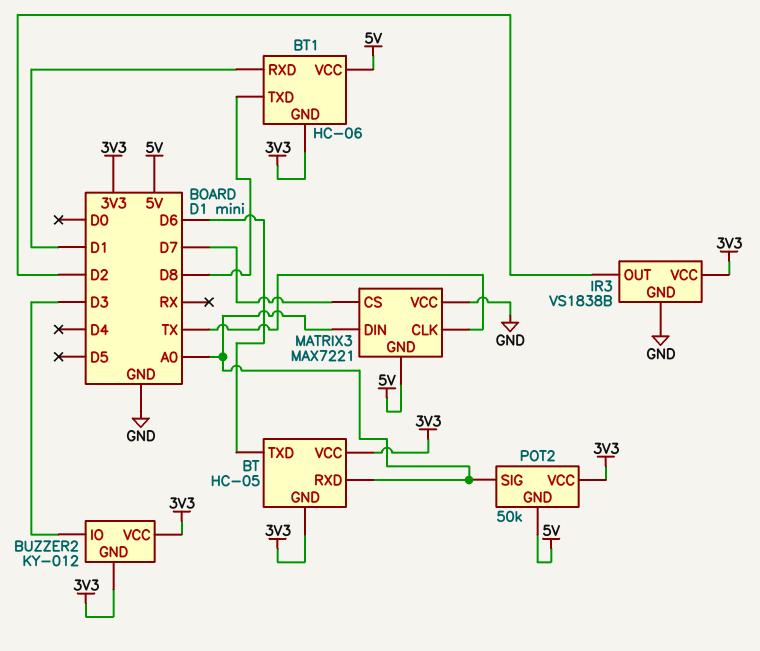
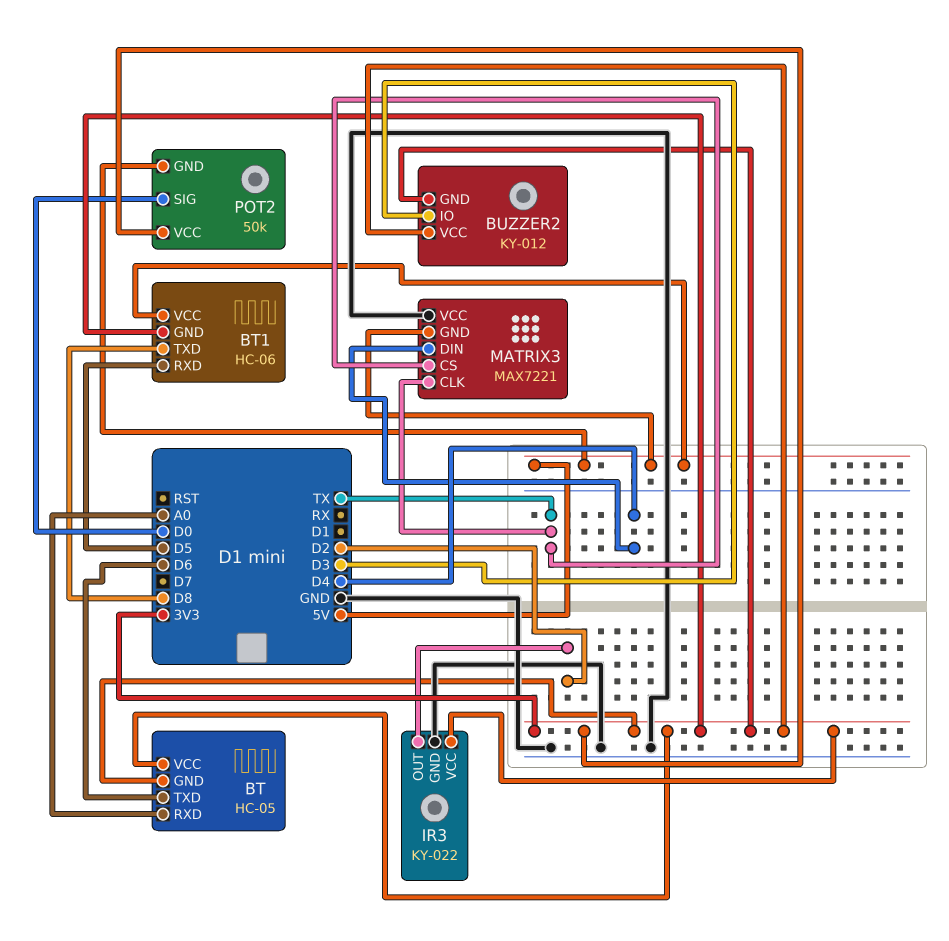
BT1 pin RXD: D1 -> D5
IR3: VS1838B -> KY-022
MATRIX3 pin CS: D7 -> TX
MATRIX3 pin DIN: A0 -> D4
POT2 pin SIG: A0 -> D0

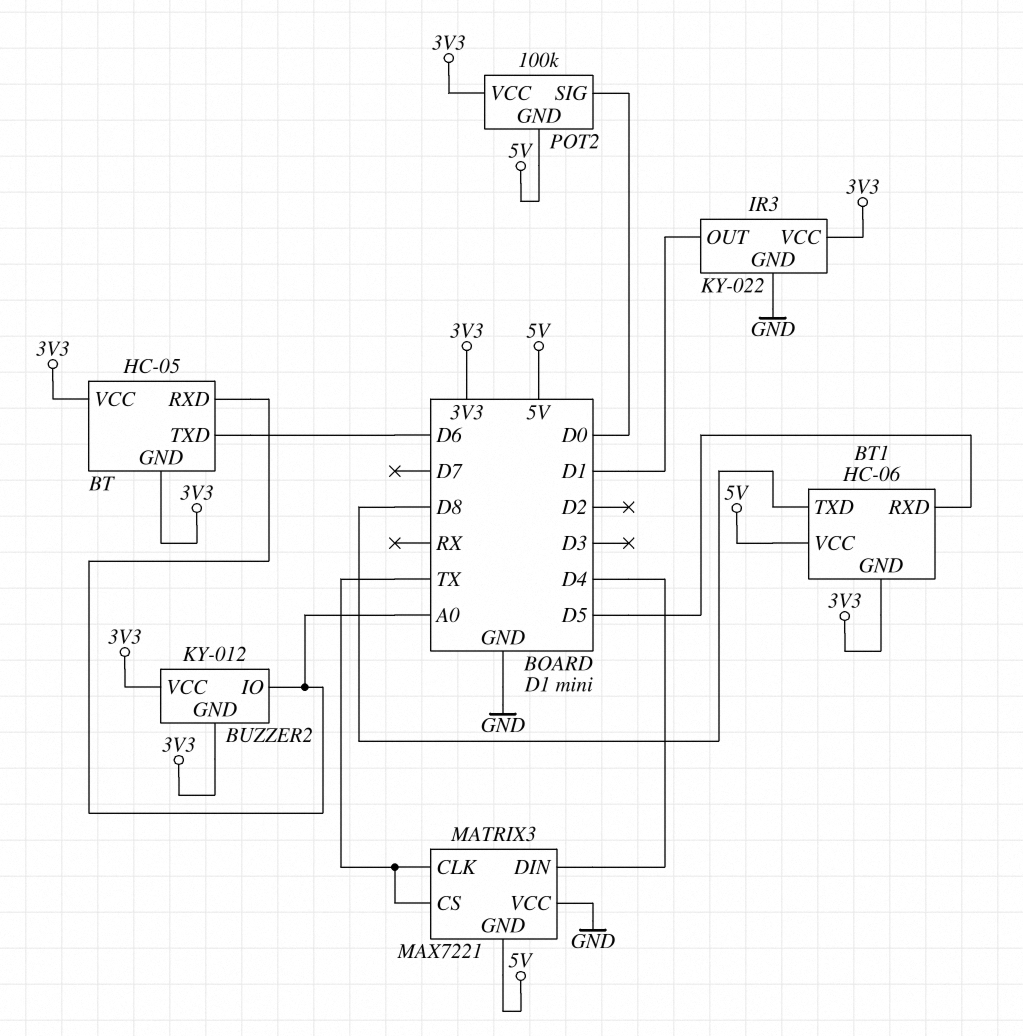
BUZZER2 pin IO: D3 -> A0
IR3 pin OUT: D2 -> D1
POT2: 50k -> 100k

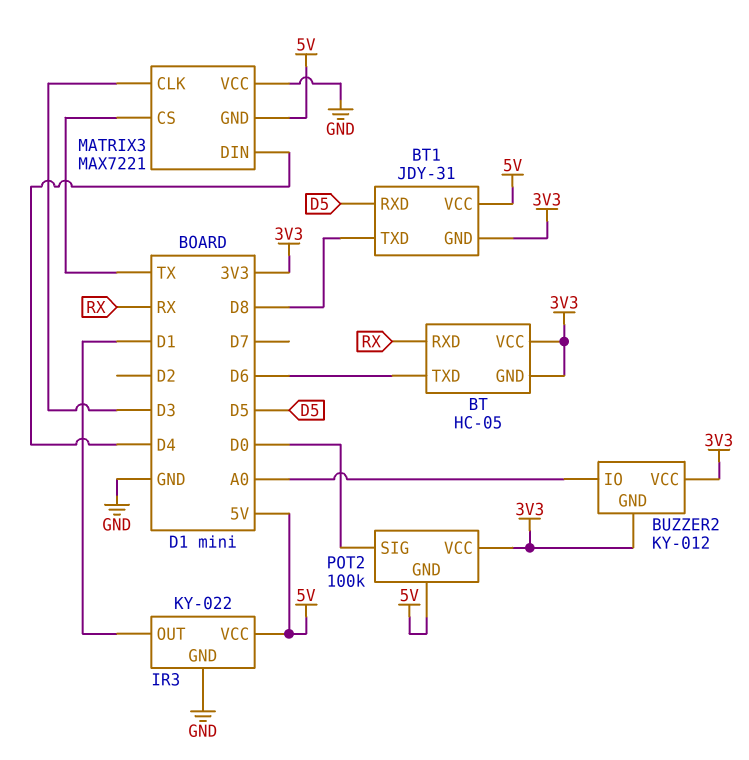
BT pin RXD: A0 -> RX
BT1: HC-06 -> JDY-31
IR3 pin VCC: 3V3 -> 5V
MATRIX3 pin CLK: TX -> D3

